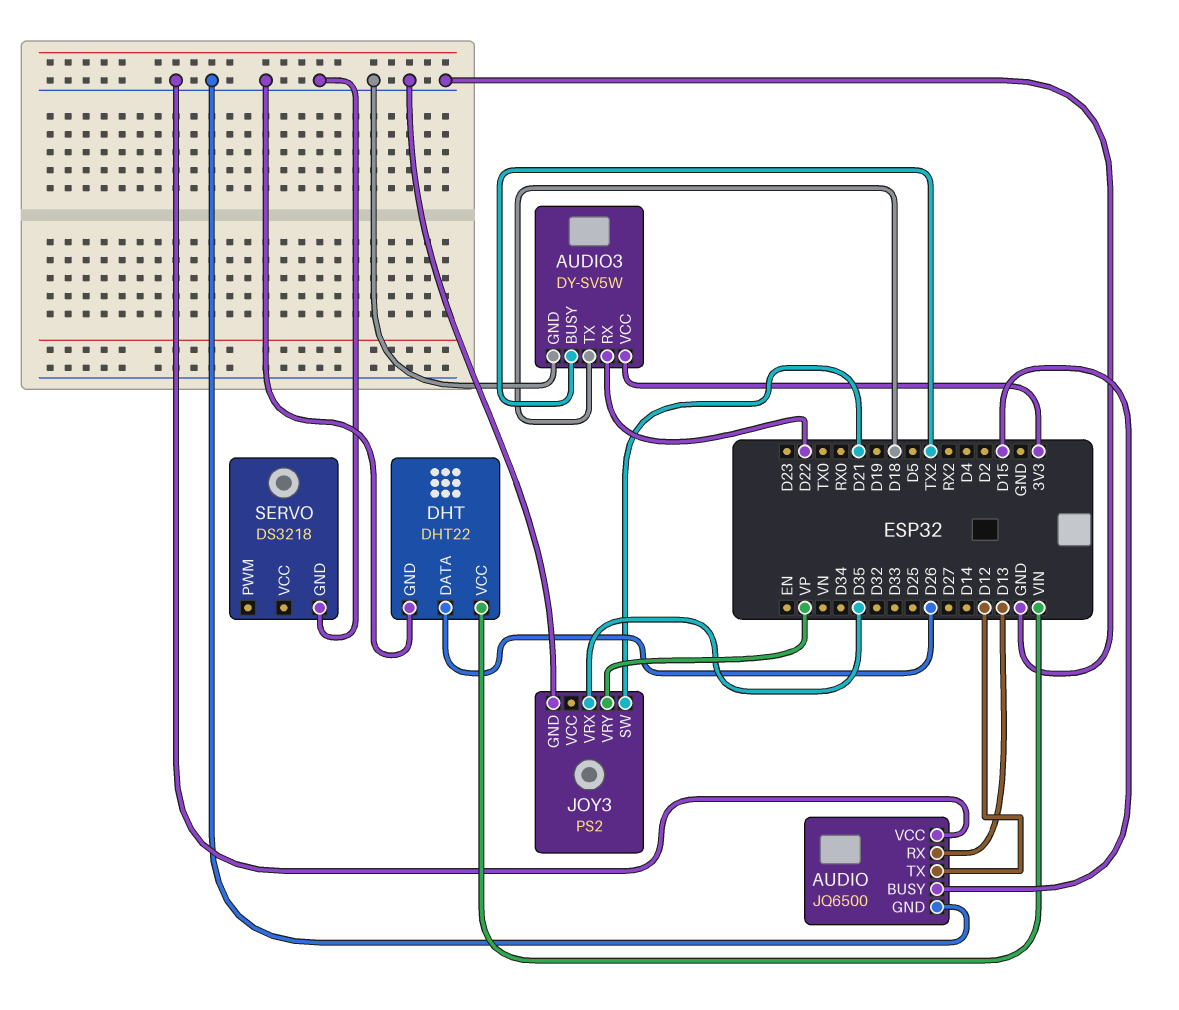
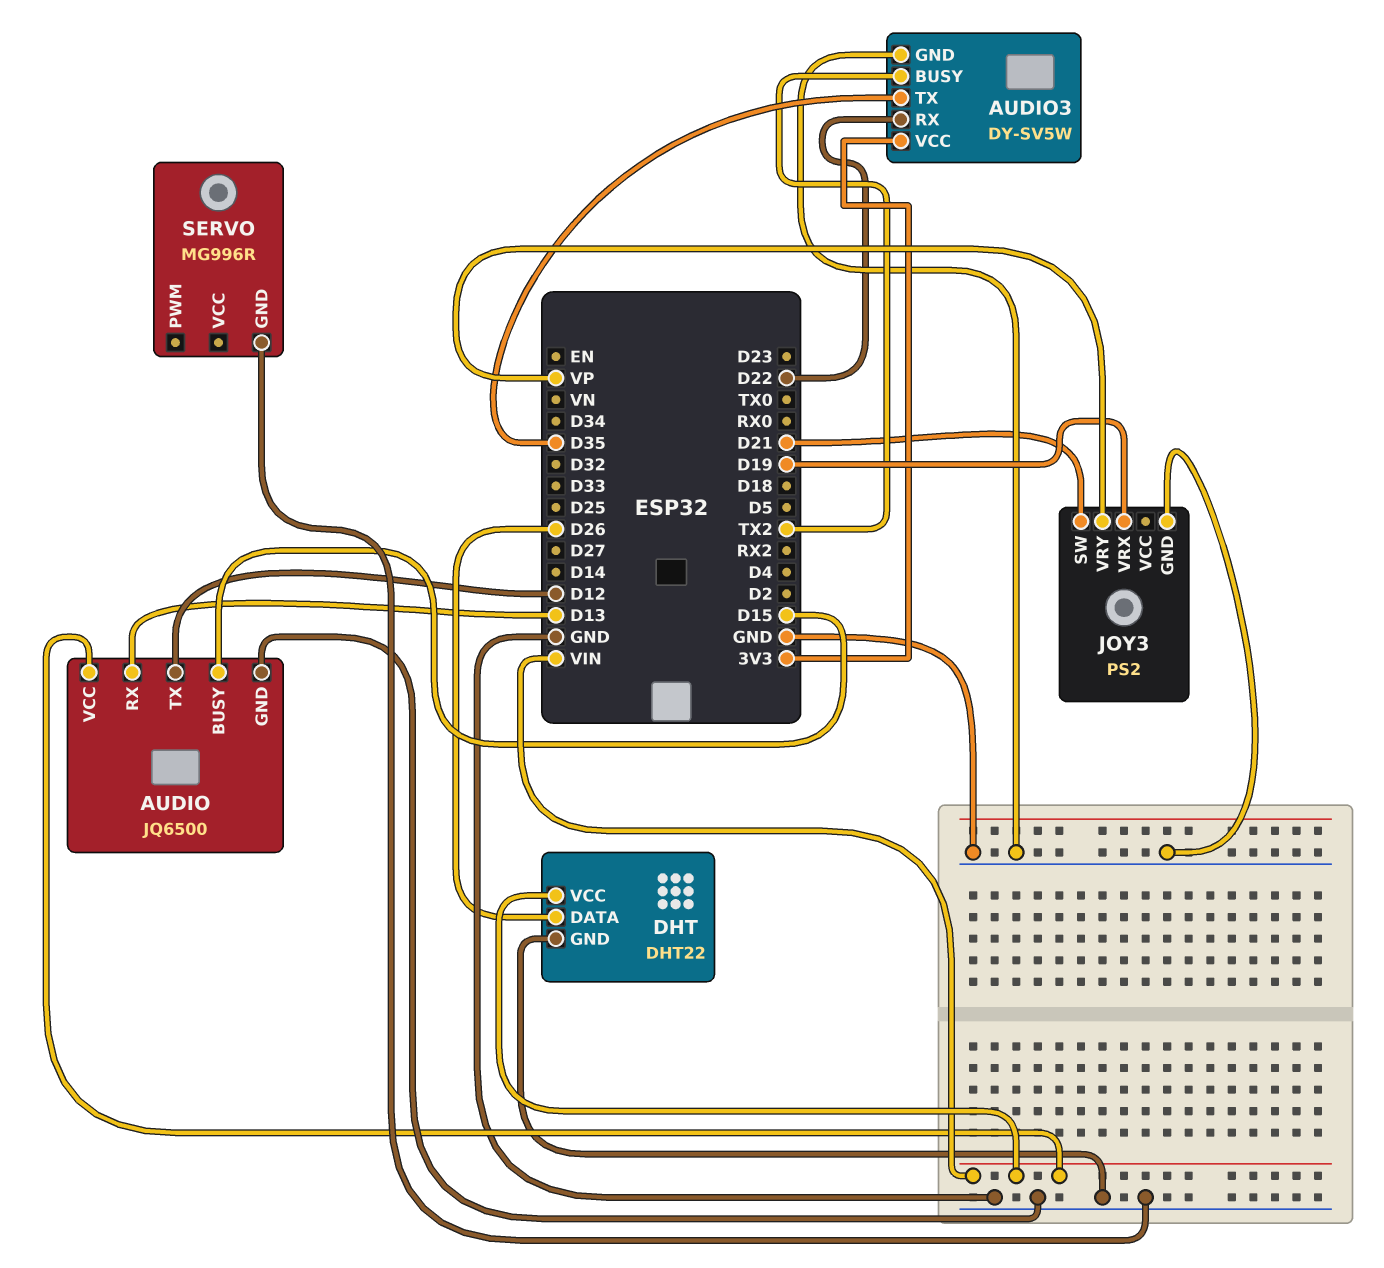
AUDIO pin VCC: GND -> VIN
AUDIO3 pin TX: D18 -> D35
JOY3 pin VRX: D35 -> D19
SERVO: DS3218 -> MG996R

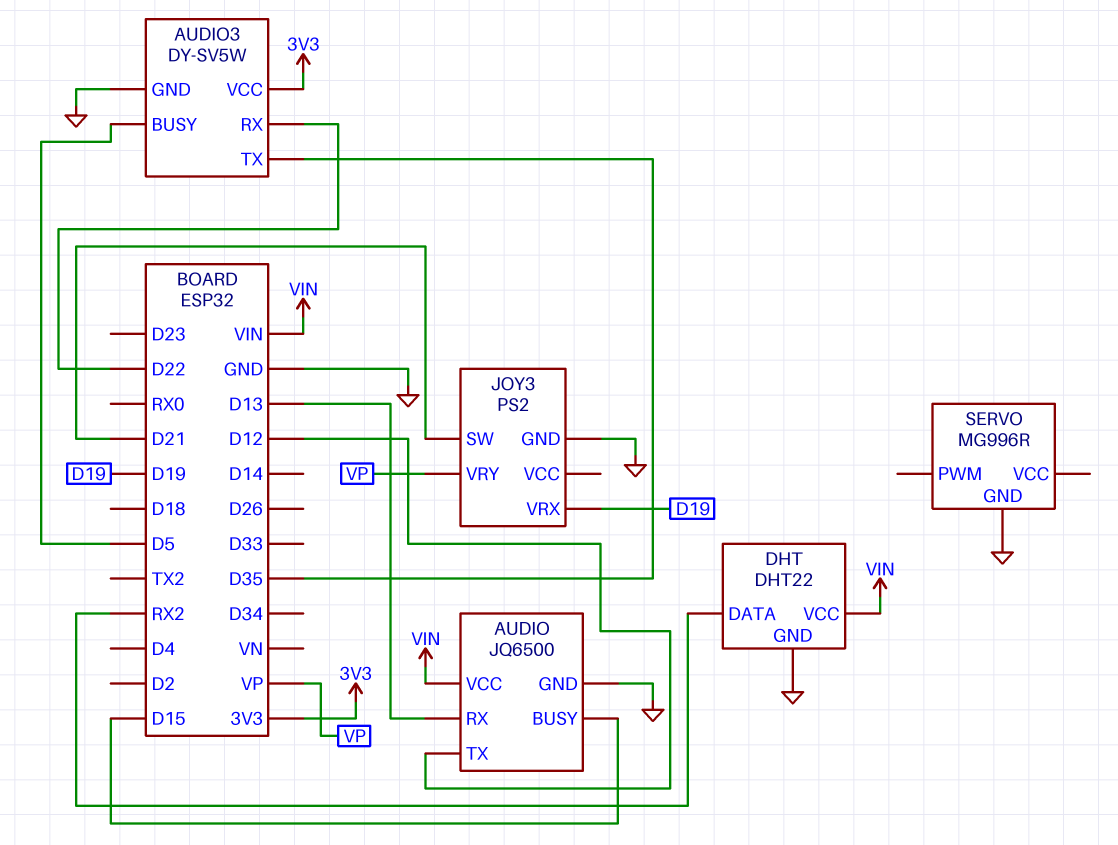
AUDIO3 pin BUSY: TX2 -> D5
DHT pin DATA: D26 -> RX2

